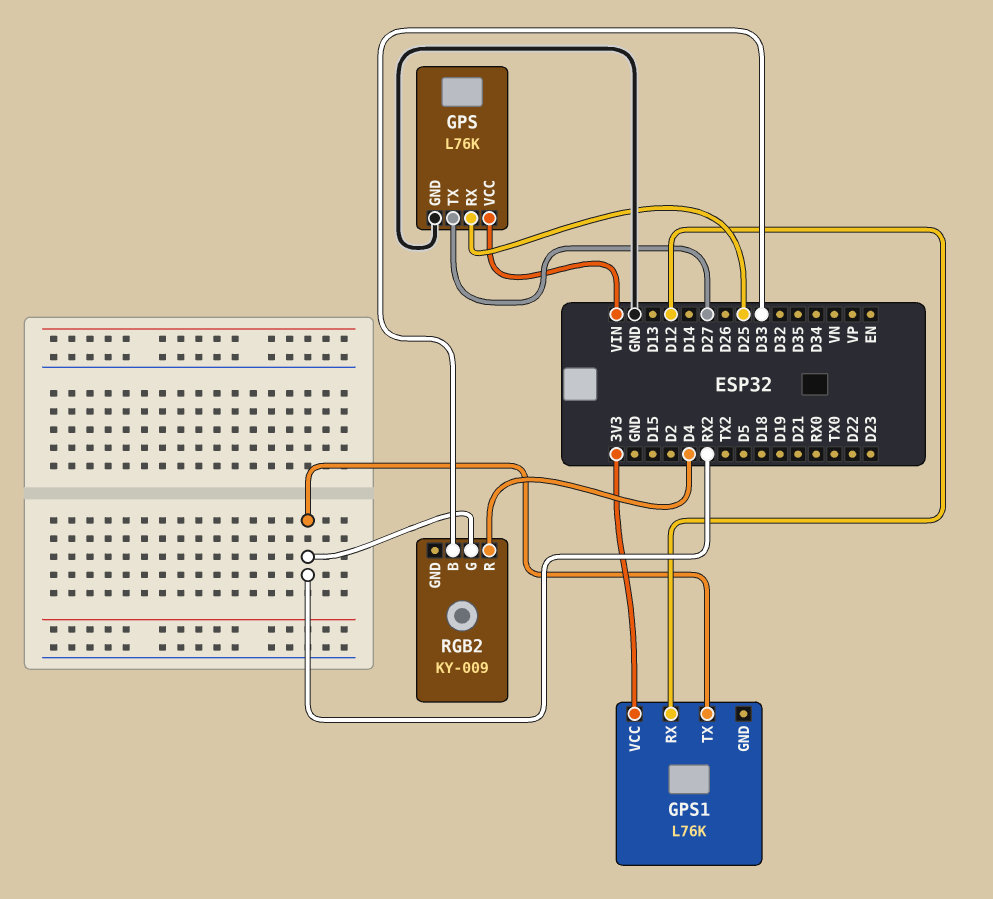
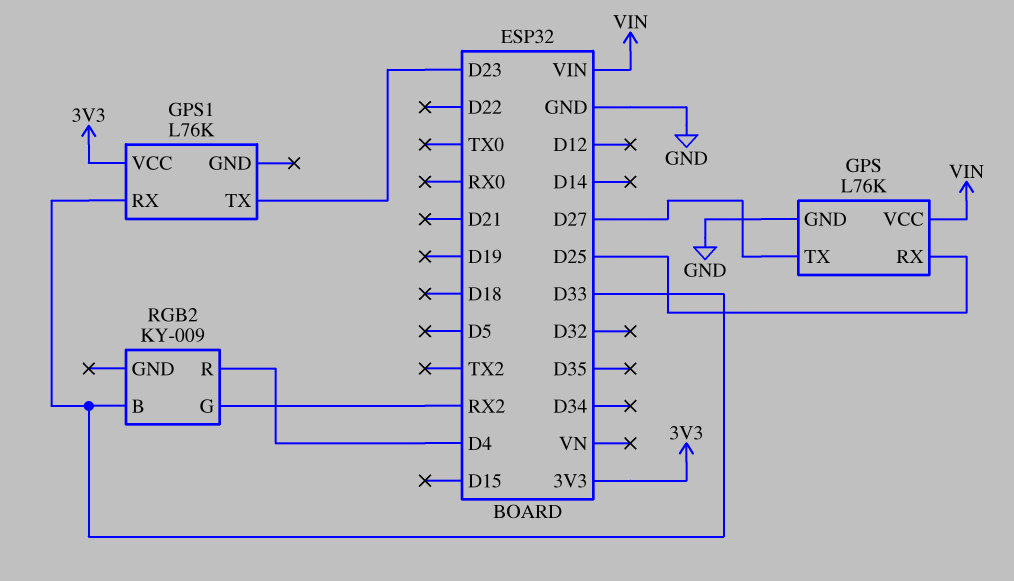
GPS1 pin RX: D12 -> D33
GPS1 pin TX: RX2 -> D23

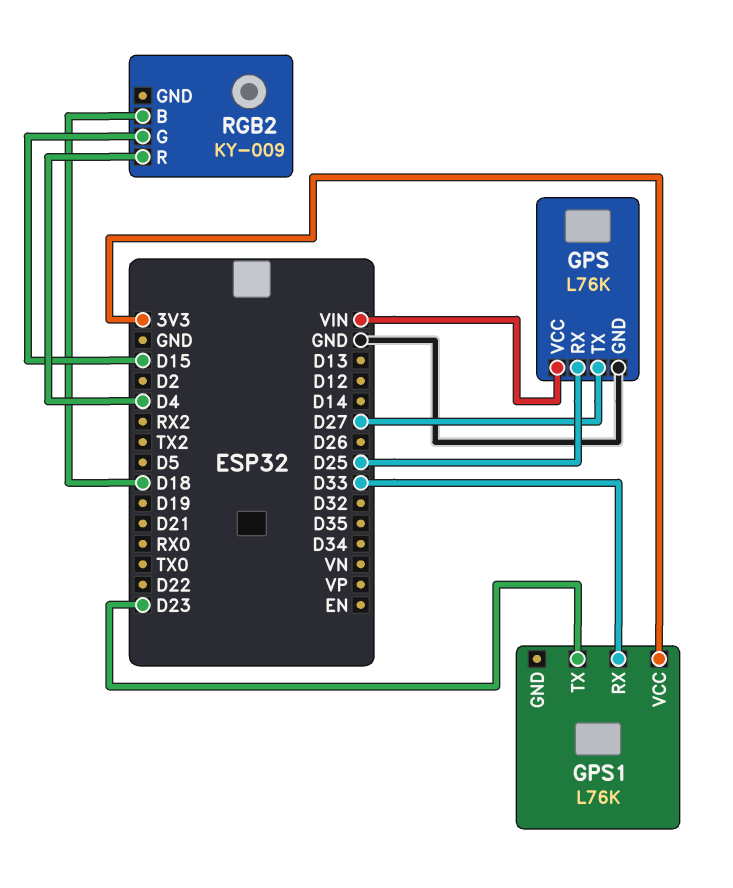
RGB2 pin B: D33 -> D18
RGB2 pin G: RX2 -> D15

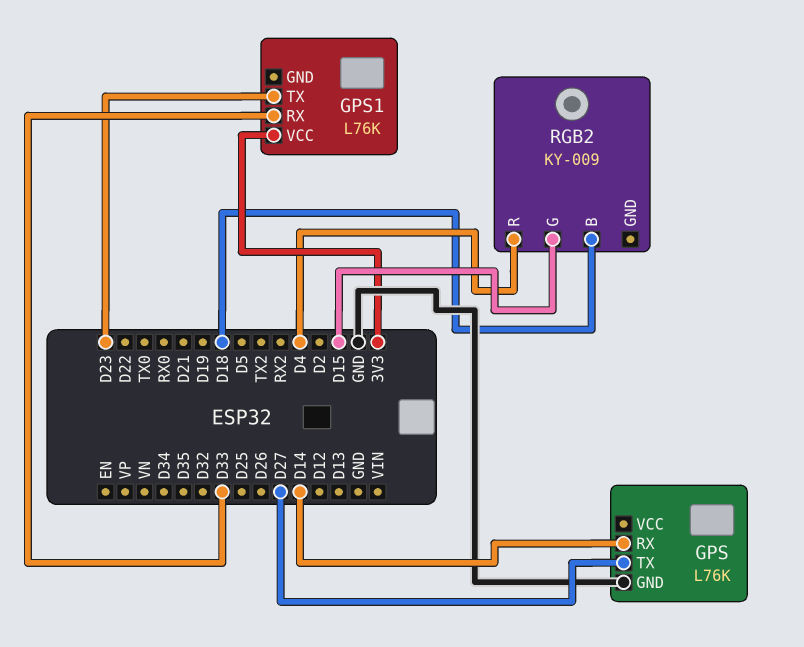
GPS pin RX: D25 -> D14
GPS pin VCC: VIN -> none

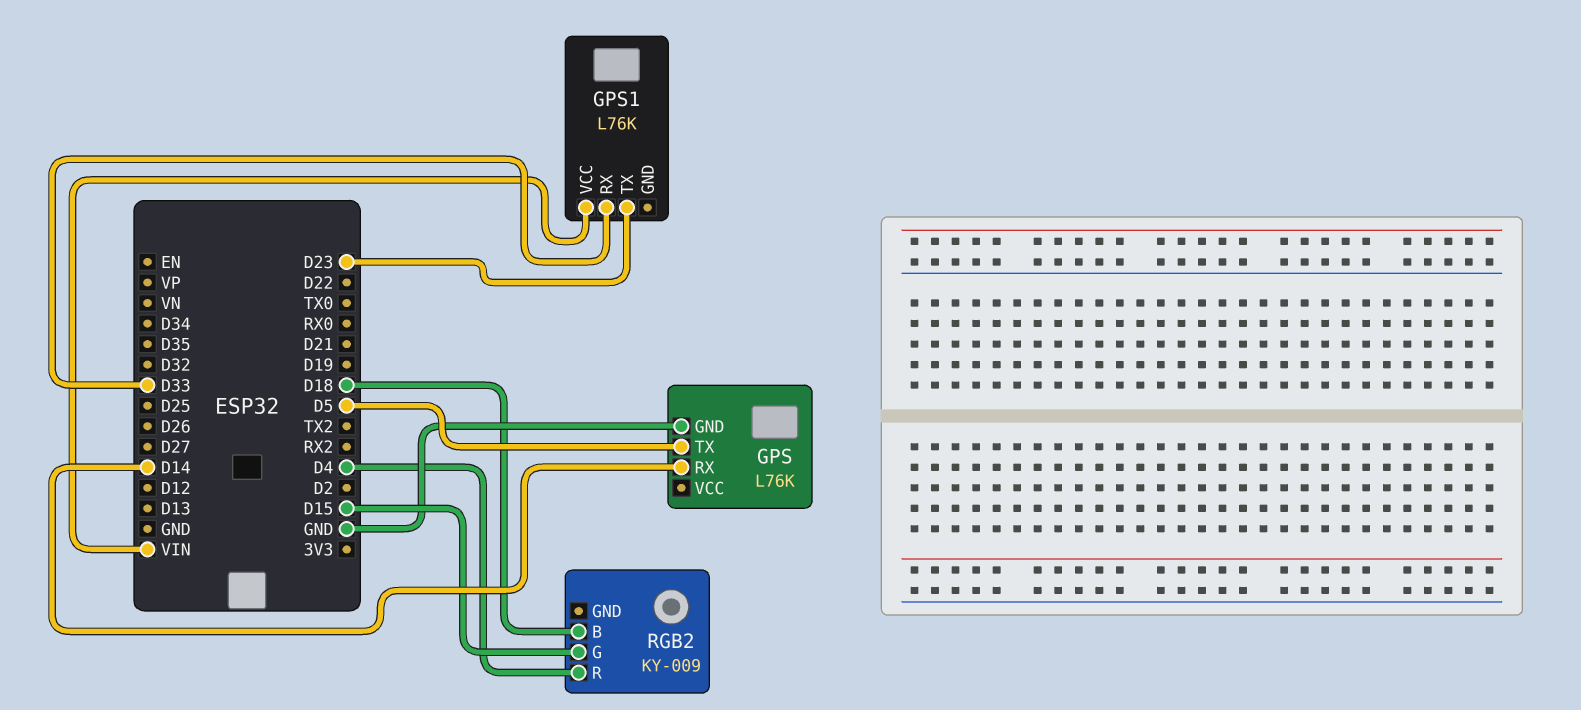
GPS pin TX: D27 -> D5
GPS1 pin VCC: 3V3 -> VIN

